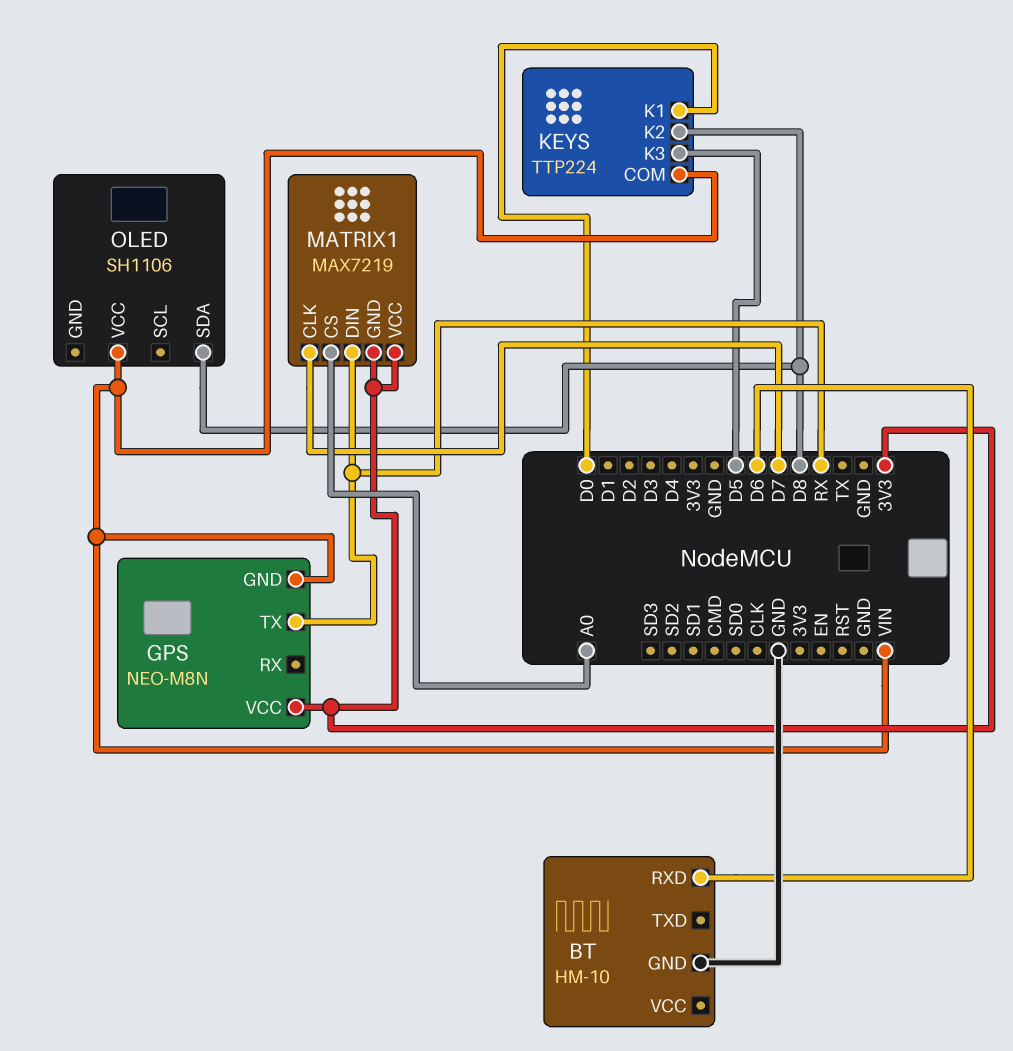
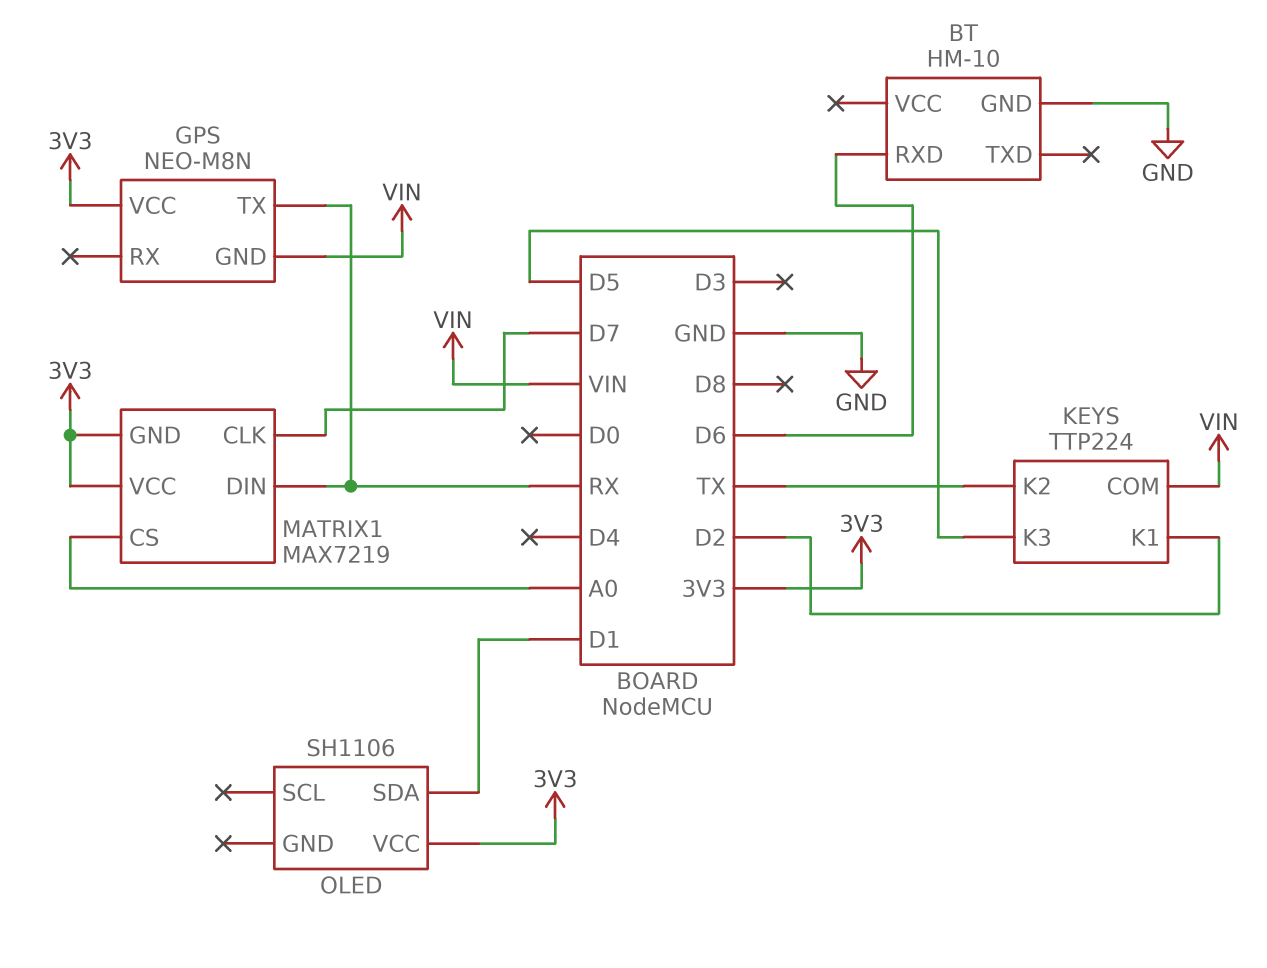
KEYS pin K1: D0 -> D2
KEYS pin K2: D8 -> TX
OLED pin SDA: D8 -> D1
OLED pin VCC: VIN -> 3V3

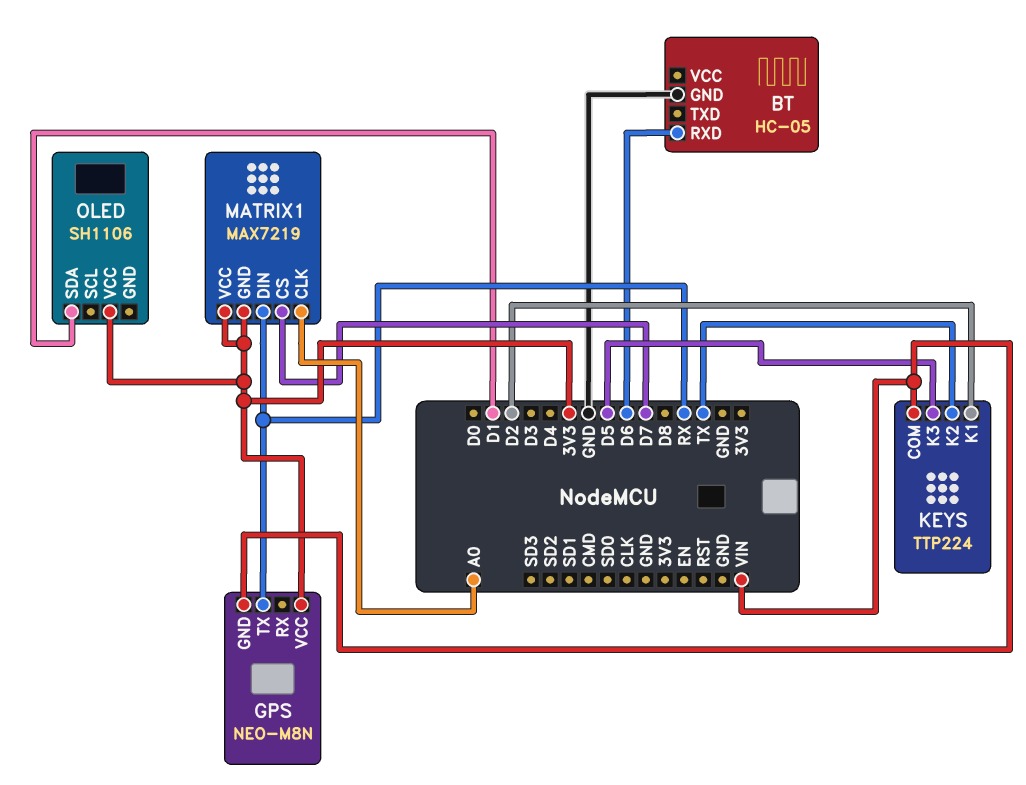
BT: HM-10 -> HC-05
MATRIX1 pin CLK: D7 -> A0
MATRIX1 pin CS: A0 -> D7

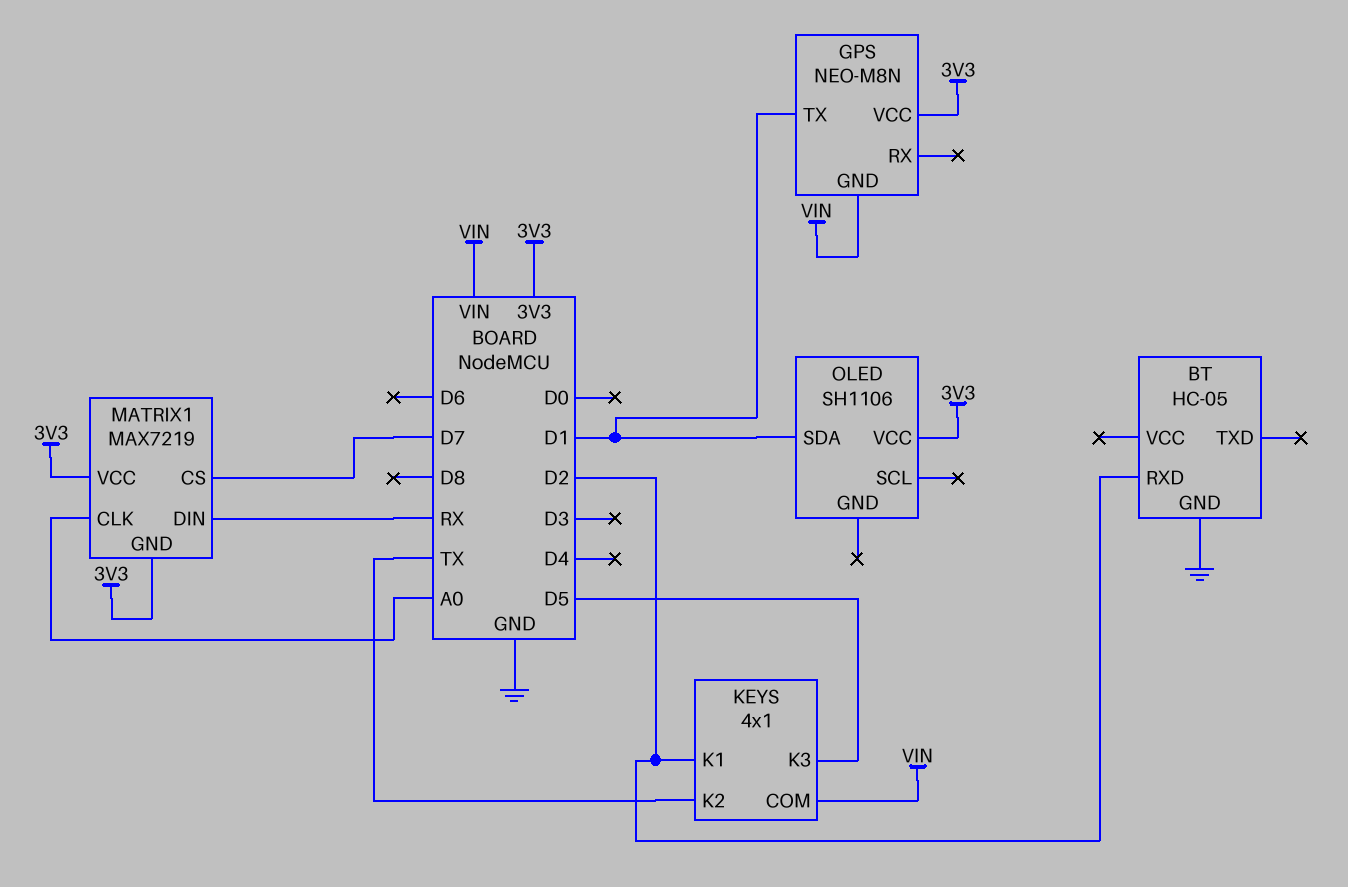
BT pin RXD: D6 -> D2
GPS pin TX: RX -> D1
KEYS: TTP224 -> 4x1

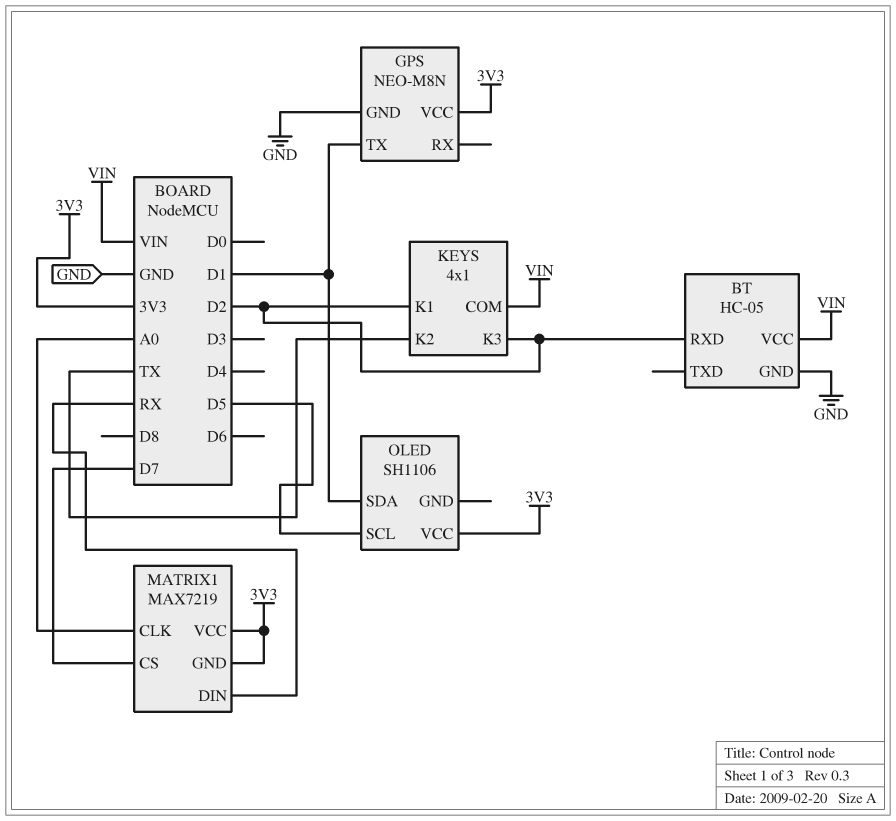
BT pin VCC: none -> VIN
GPS pin GND: VIN -> GND
KEYS pin K3: D5 -> D2
OLED pin SCL: none -> D5

